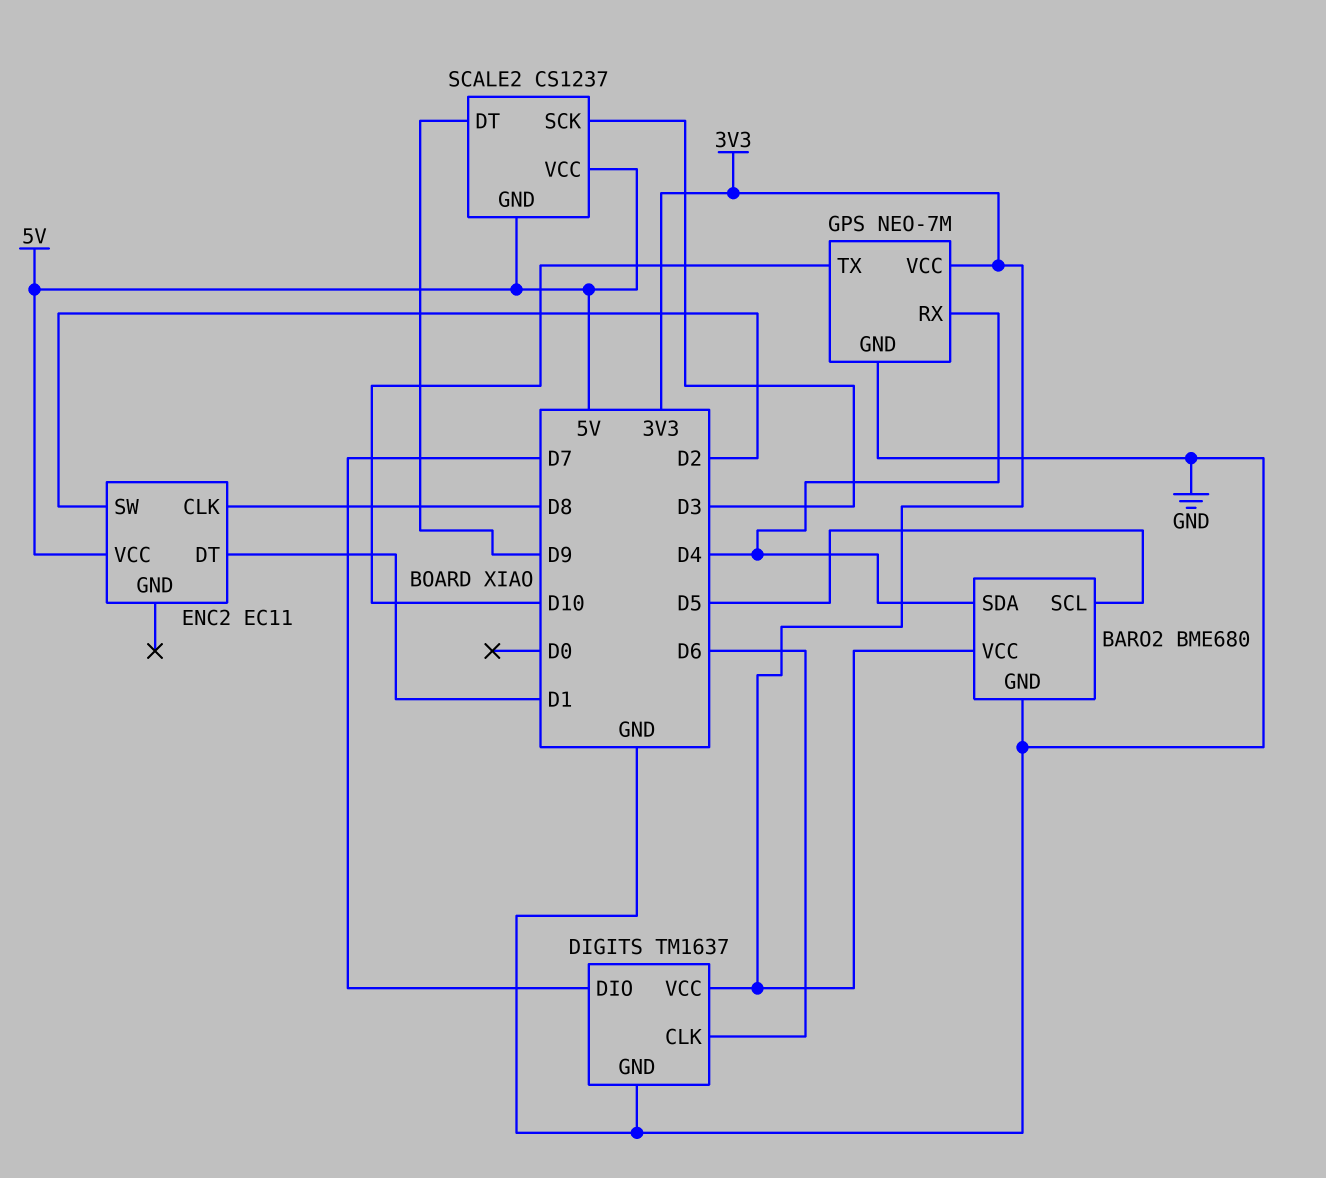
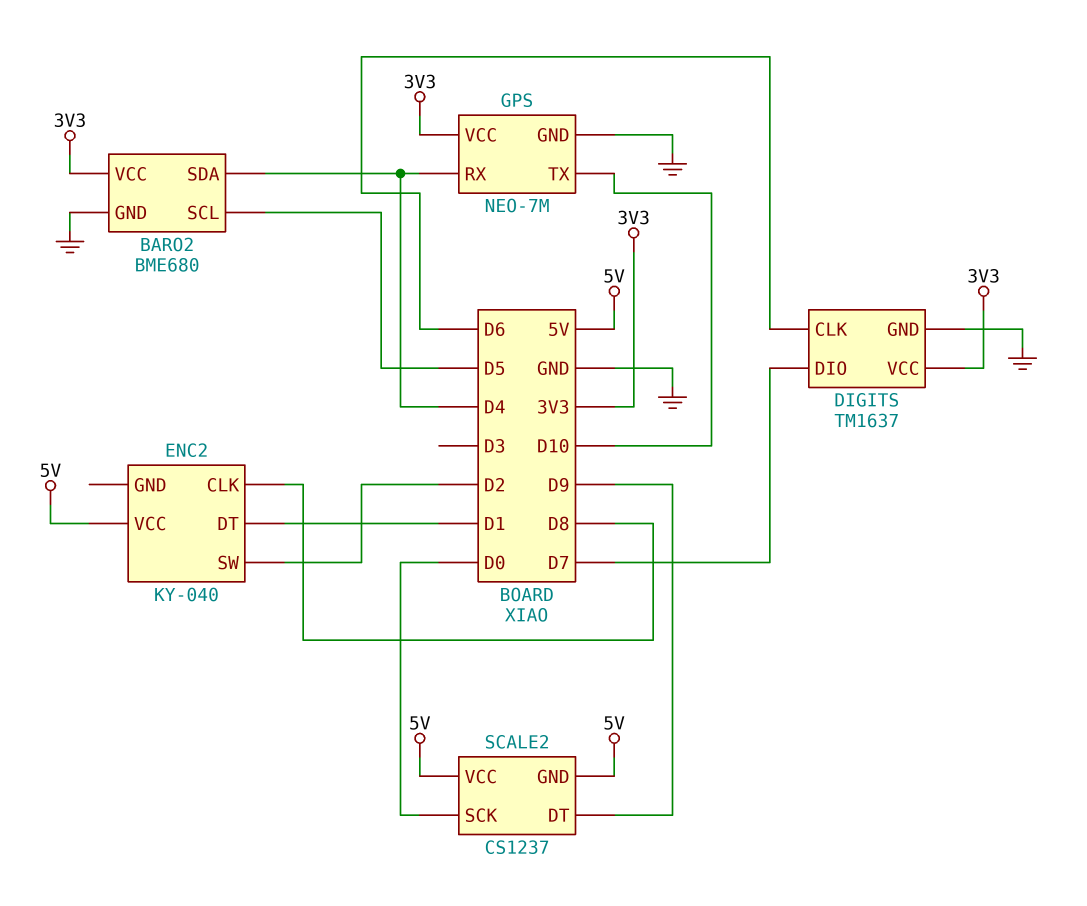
ENC2: EC11 -> KY-040
SCALE2 pin SCK: D3 -> D0

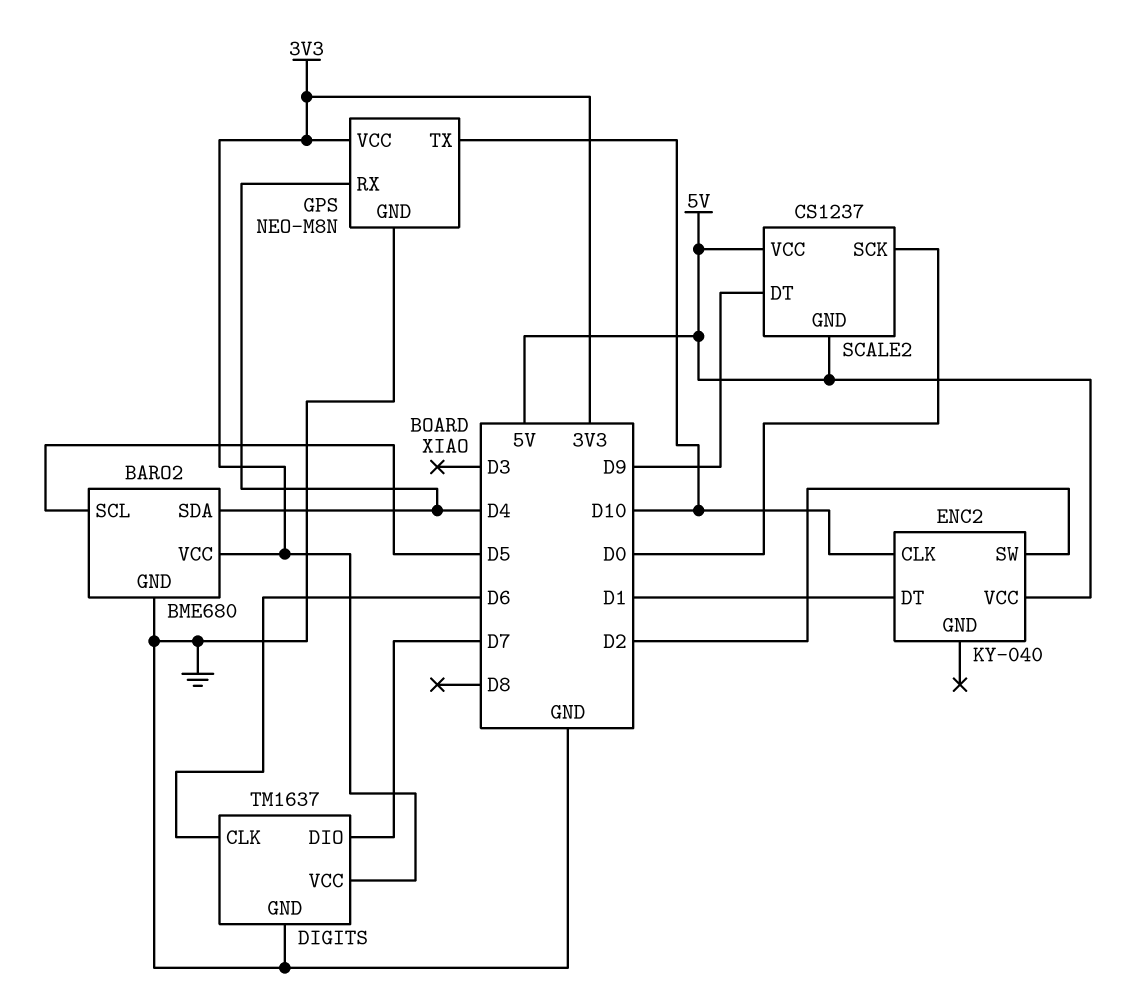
ENC2 pin CLK: D8 -> D10
GPS: NEO-7M -> NEO-M8N

